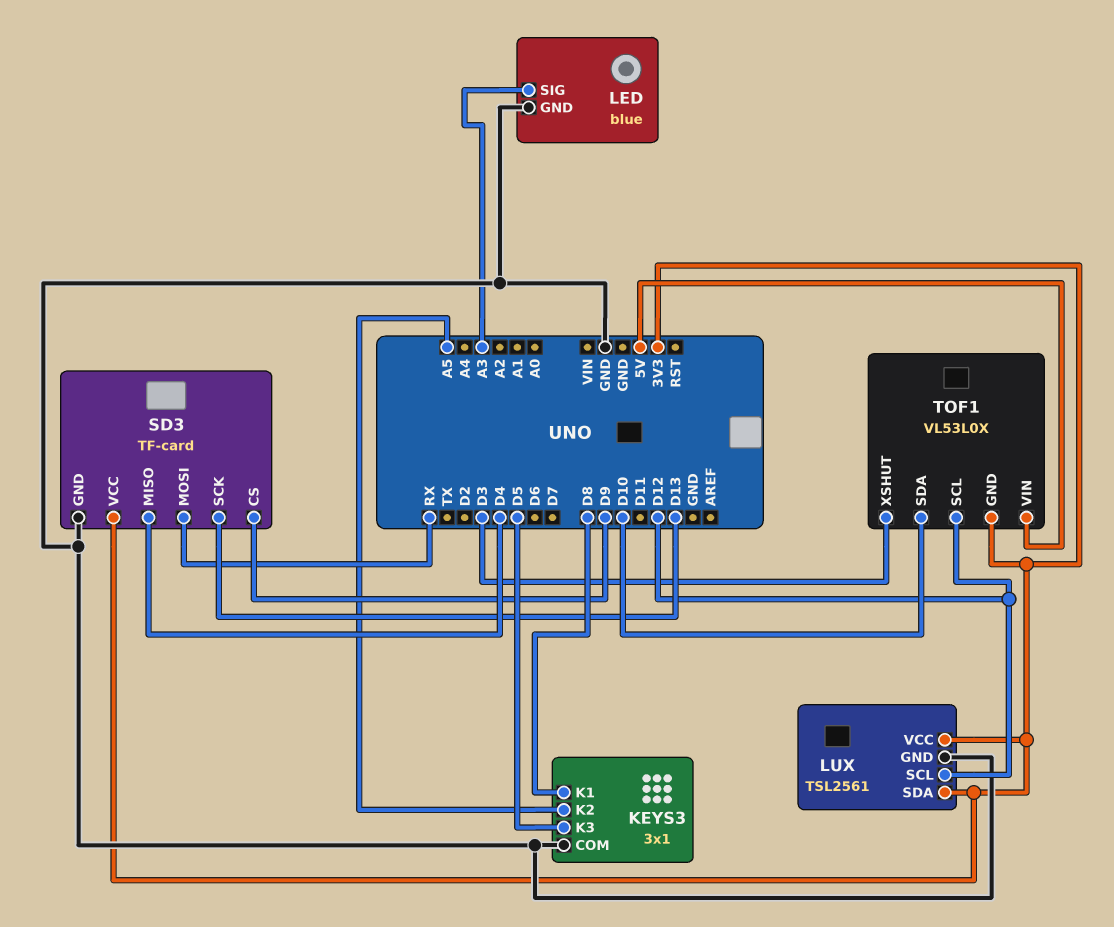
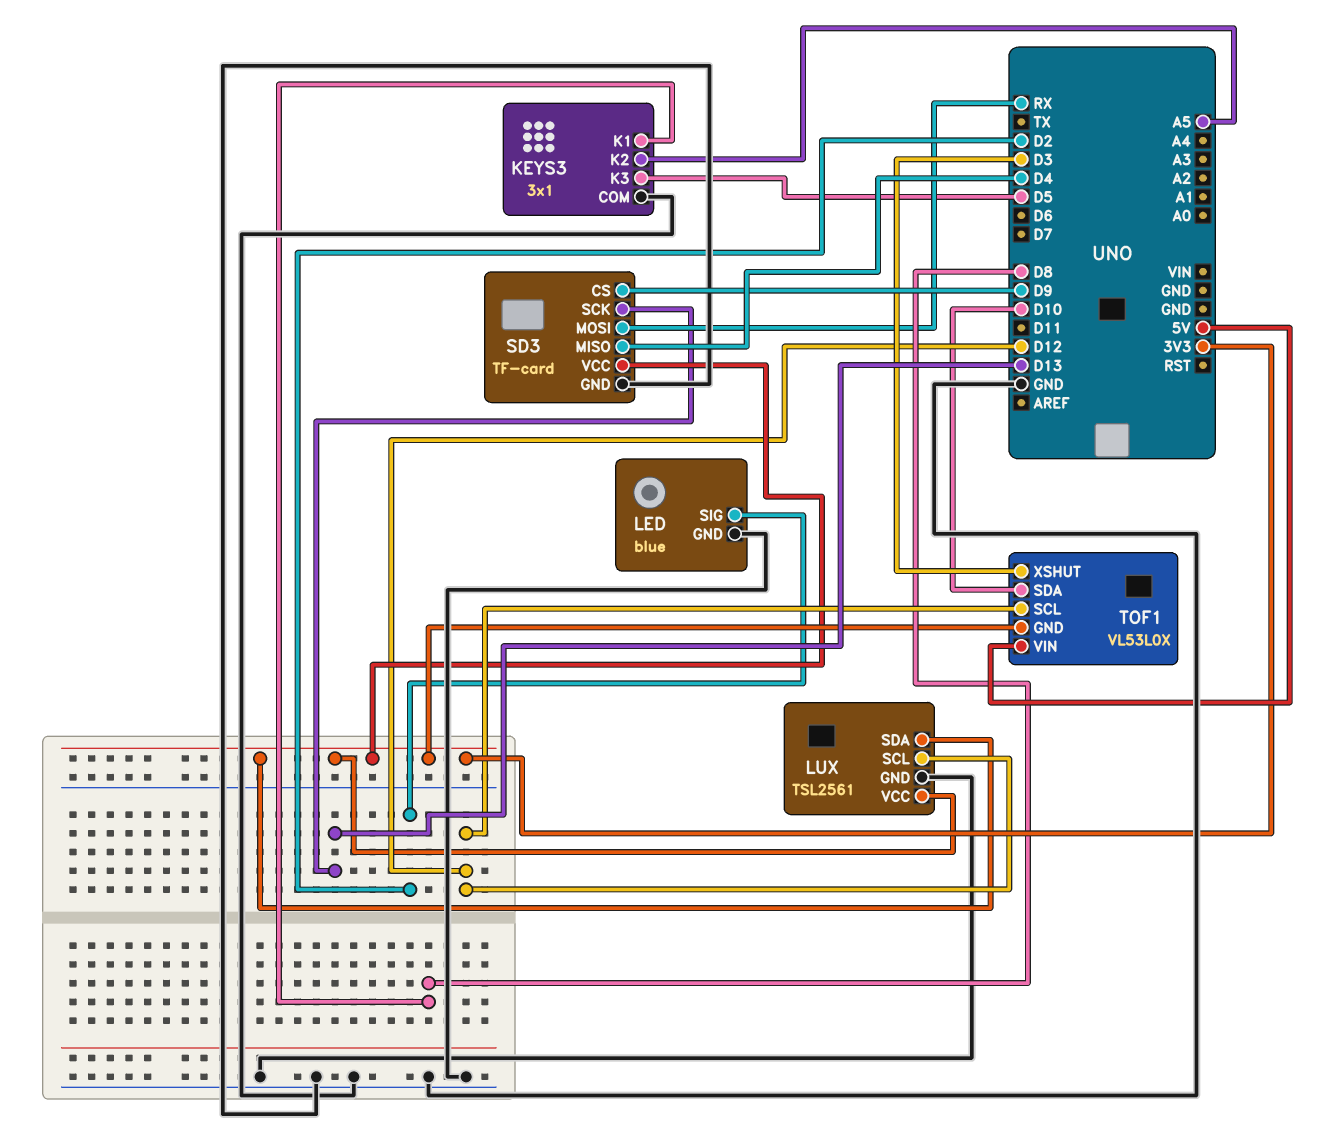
LED pin SIG: A3 -> D2

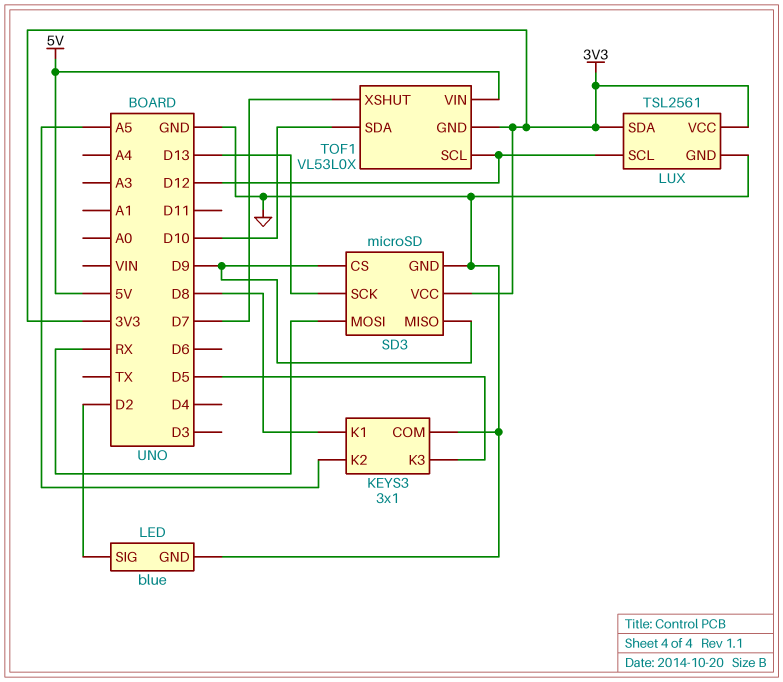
SD3: TF-card -> microSD
SD3 pin MISO: D4 -> D9
TOF1 pin XSHUT: D3 -> D7

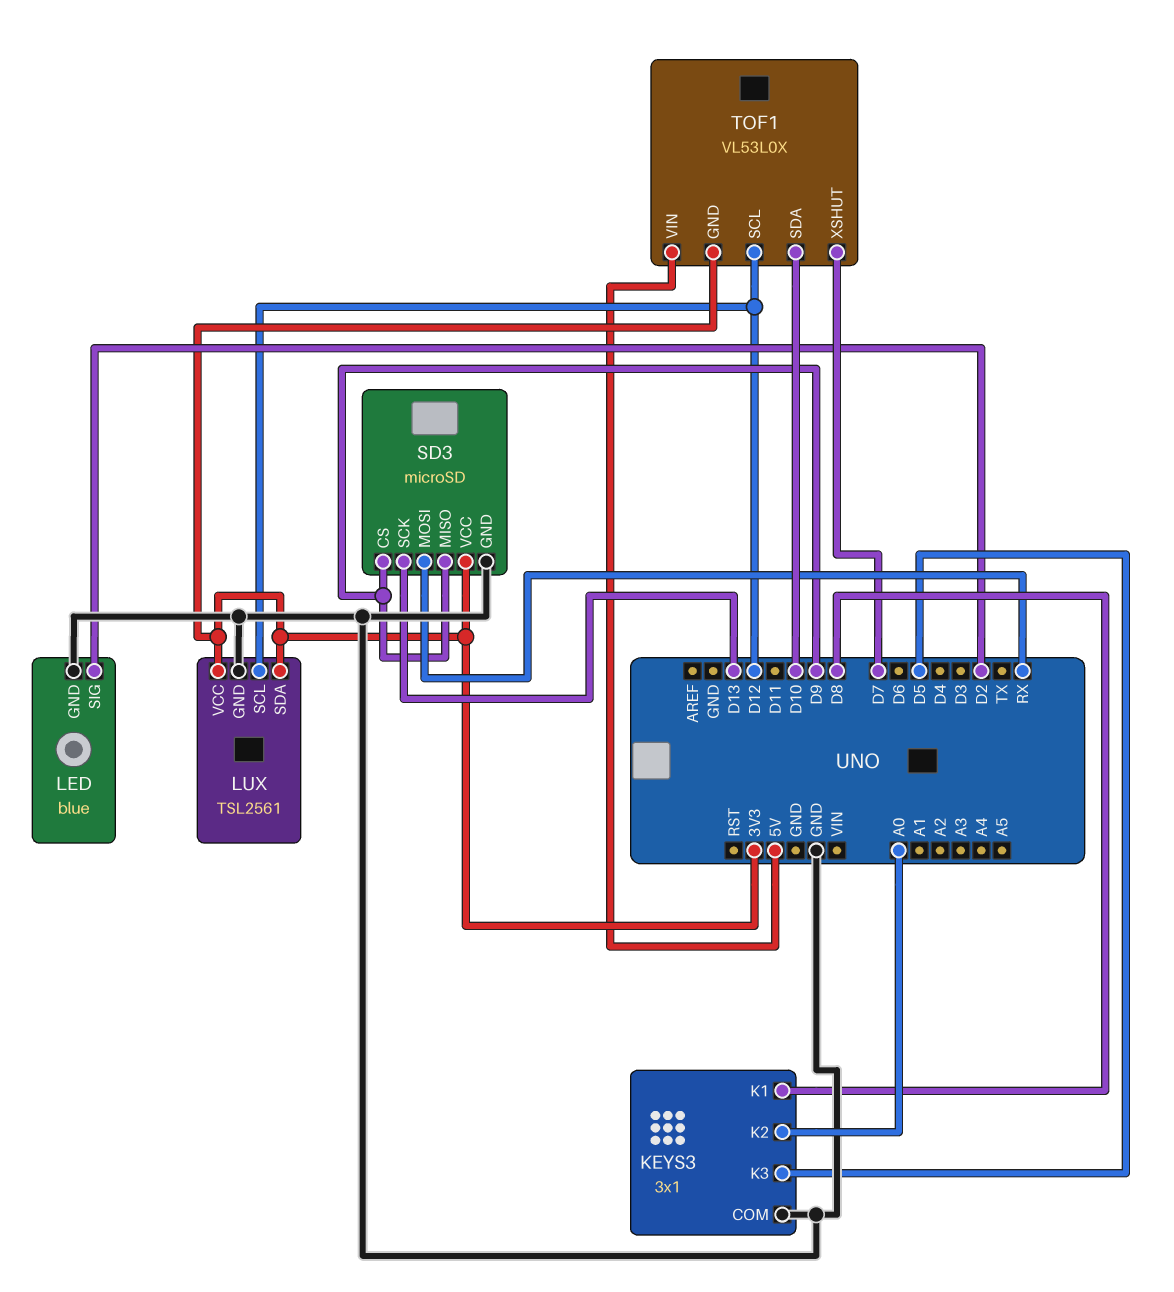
KEYS3 pin K2: A5 -> A0

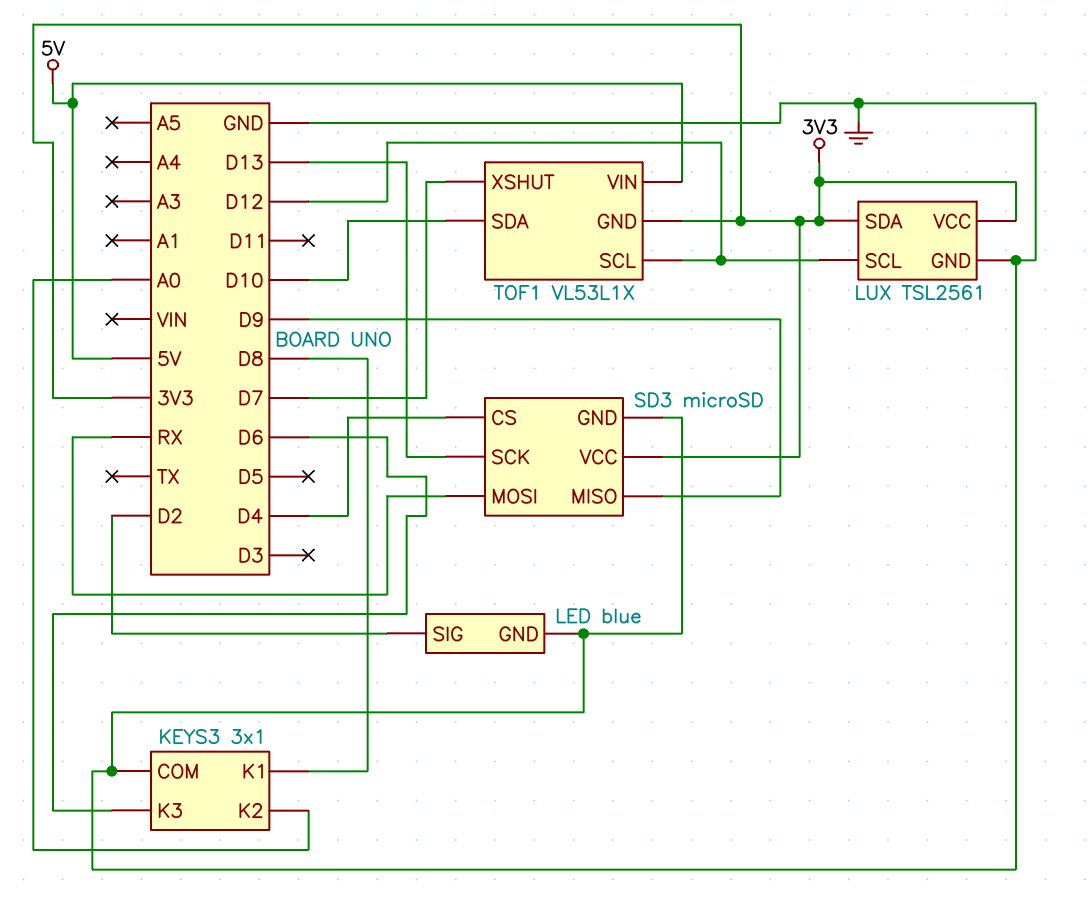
KEYS3 pin K3: D5 -> D6
SD3 pin CS: D9 -> D4
TOF1: VL53L0X -> VL53L1X

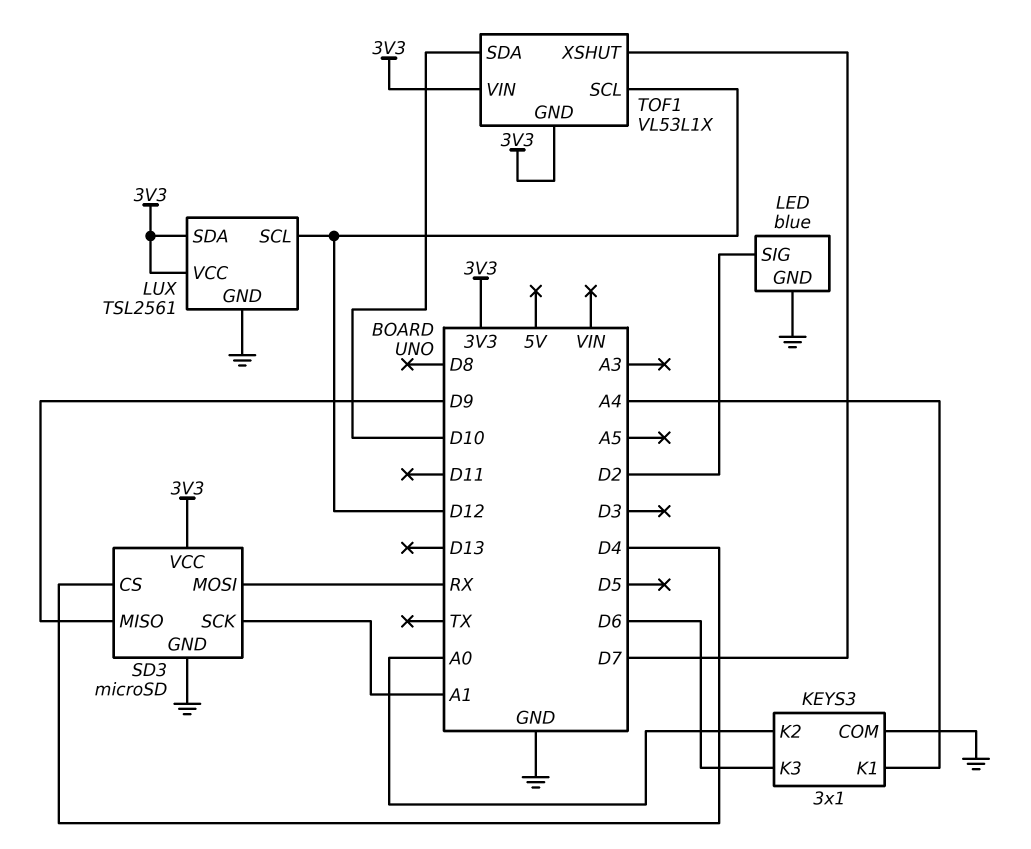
KEYS3 pin K1: D8 -> A4
SD3 pin SCK: D13 -> A1
TOF1 pin VIN: 5V -> 3V3

